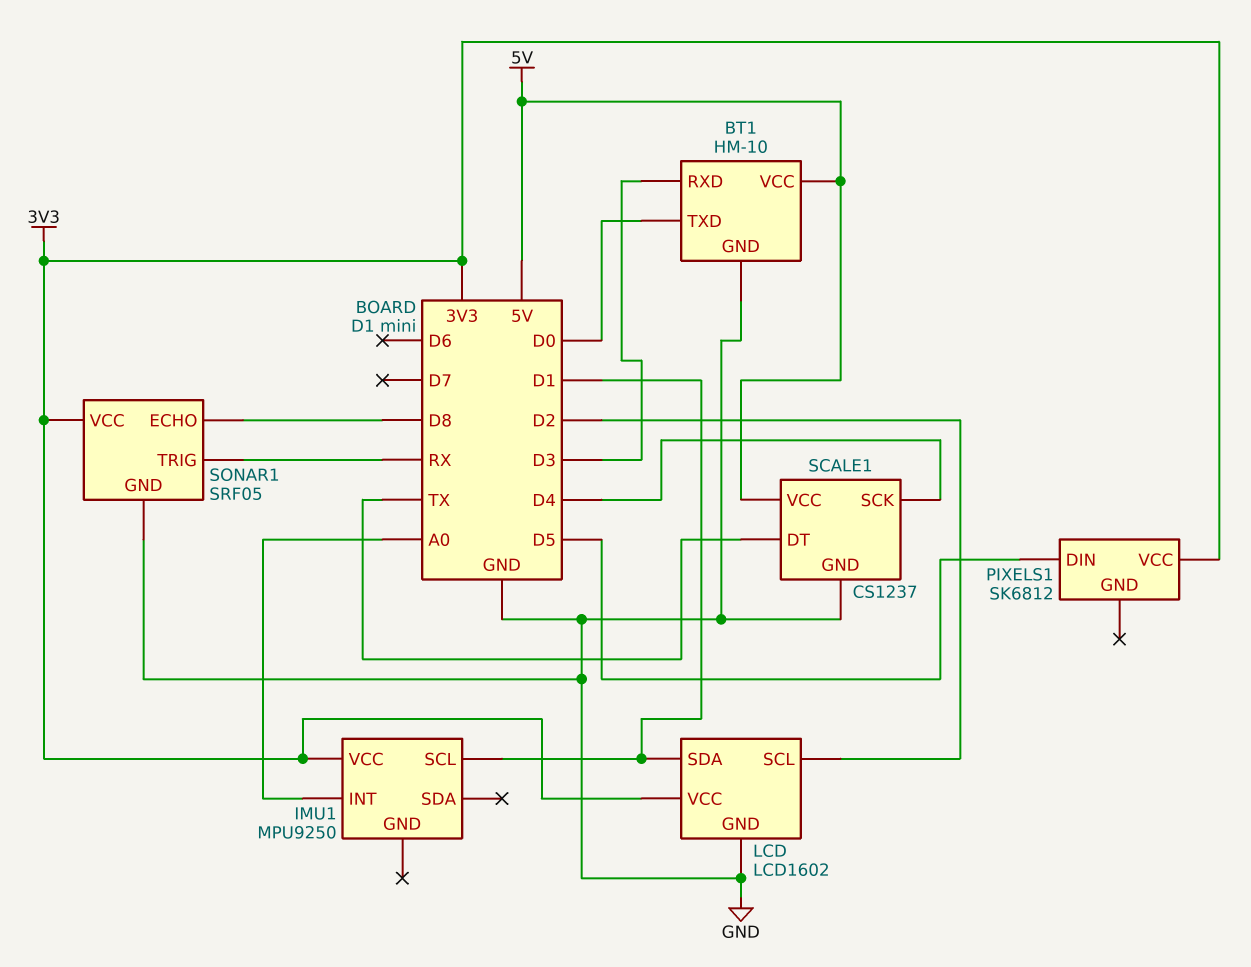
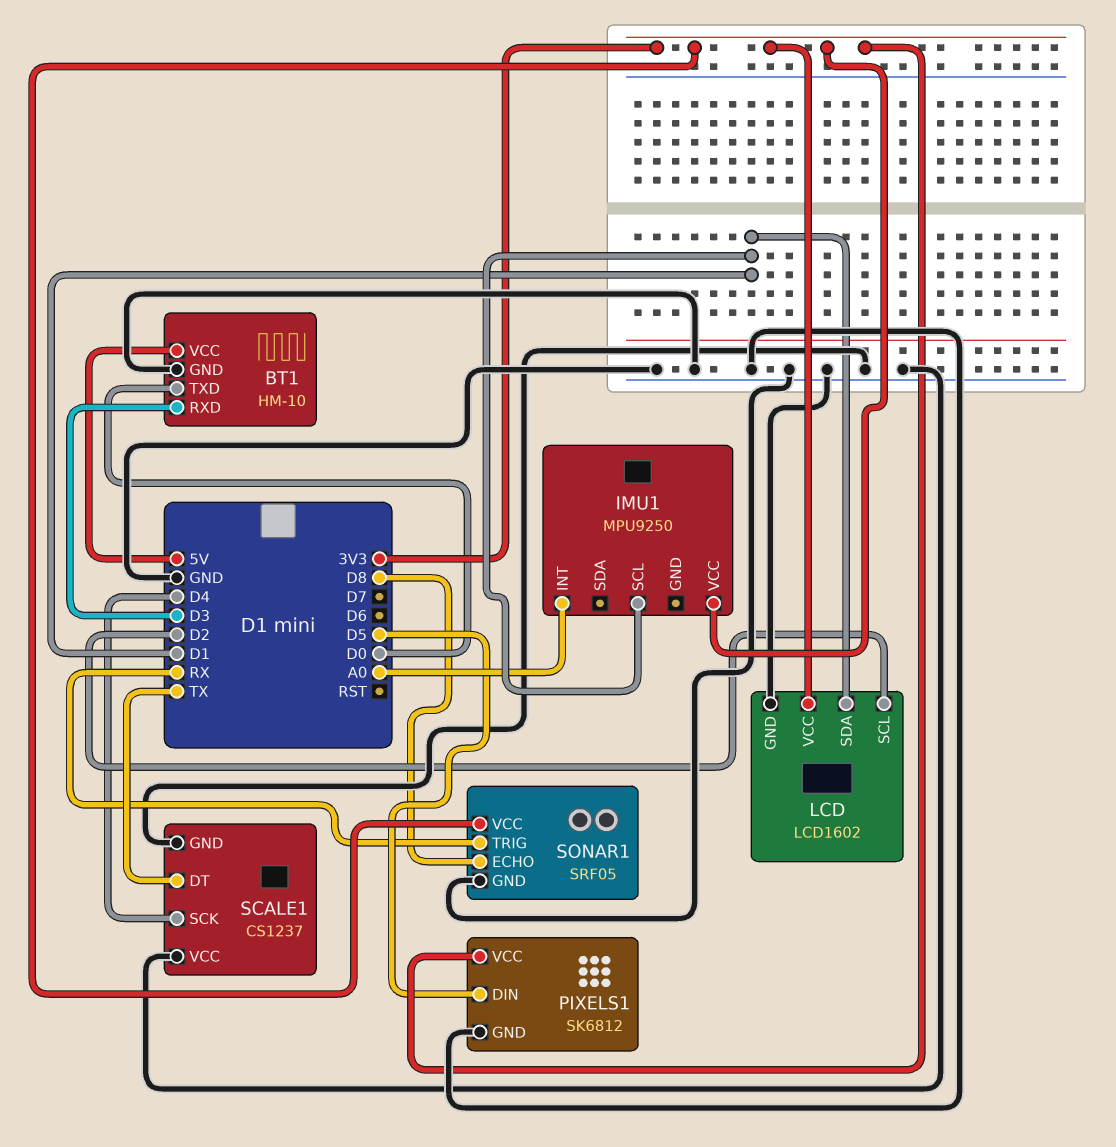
PIXELS1 pin GND: none -> GND
SCALE1 pin VCC: 5V -> GND

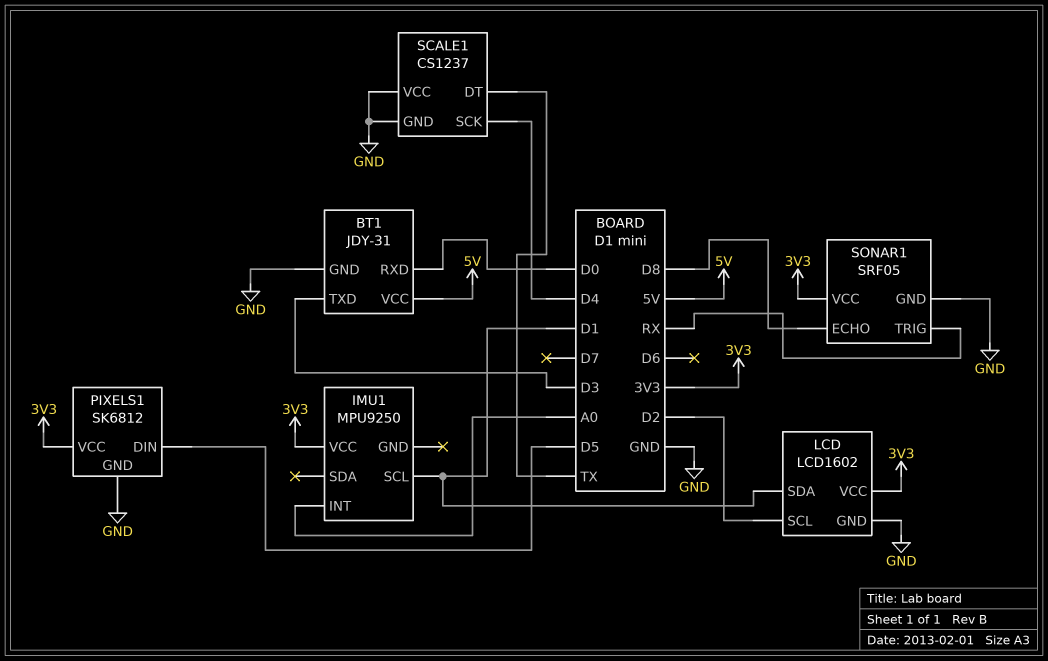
BT1: HM-10 -> JDY-31
BT1 pin RXD: D3 -> D0
BT1 pin TXD: D0 -> D3

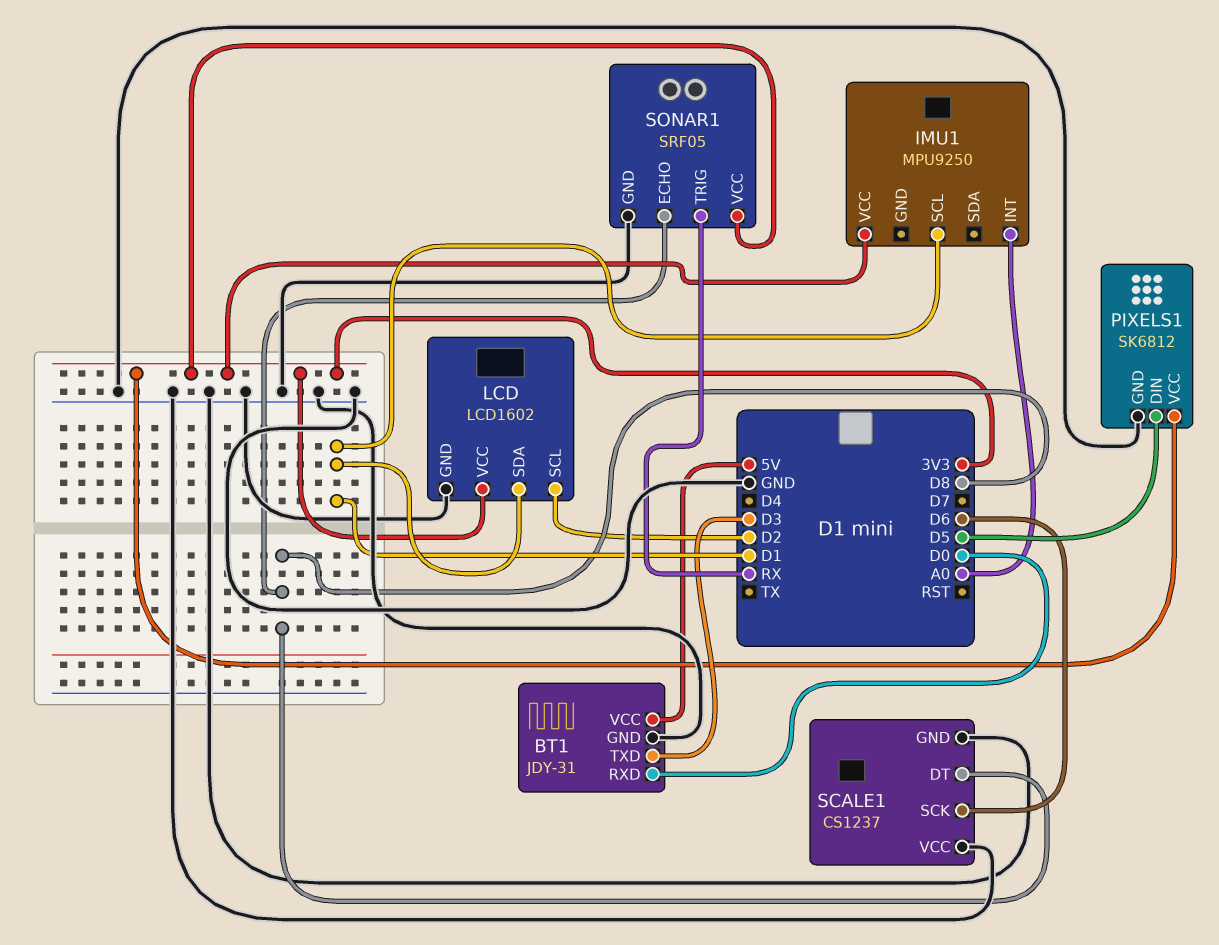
SCALE1 pin DT: TX -> D8
SCALE1 pin SCK: D4 -> D6

